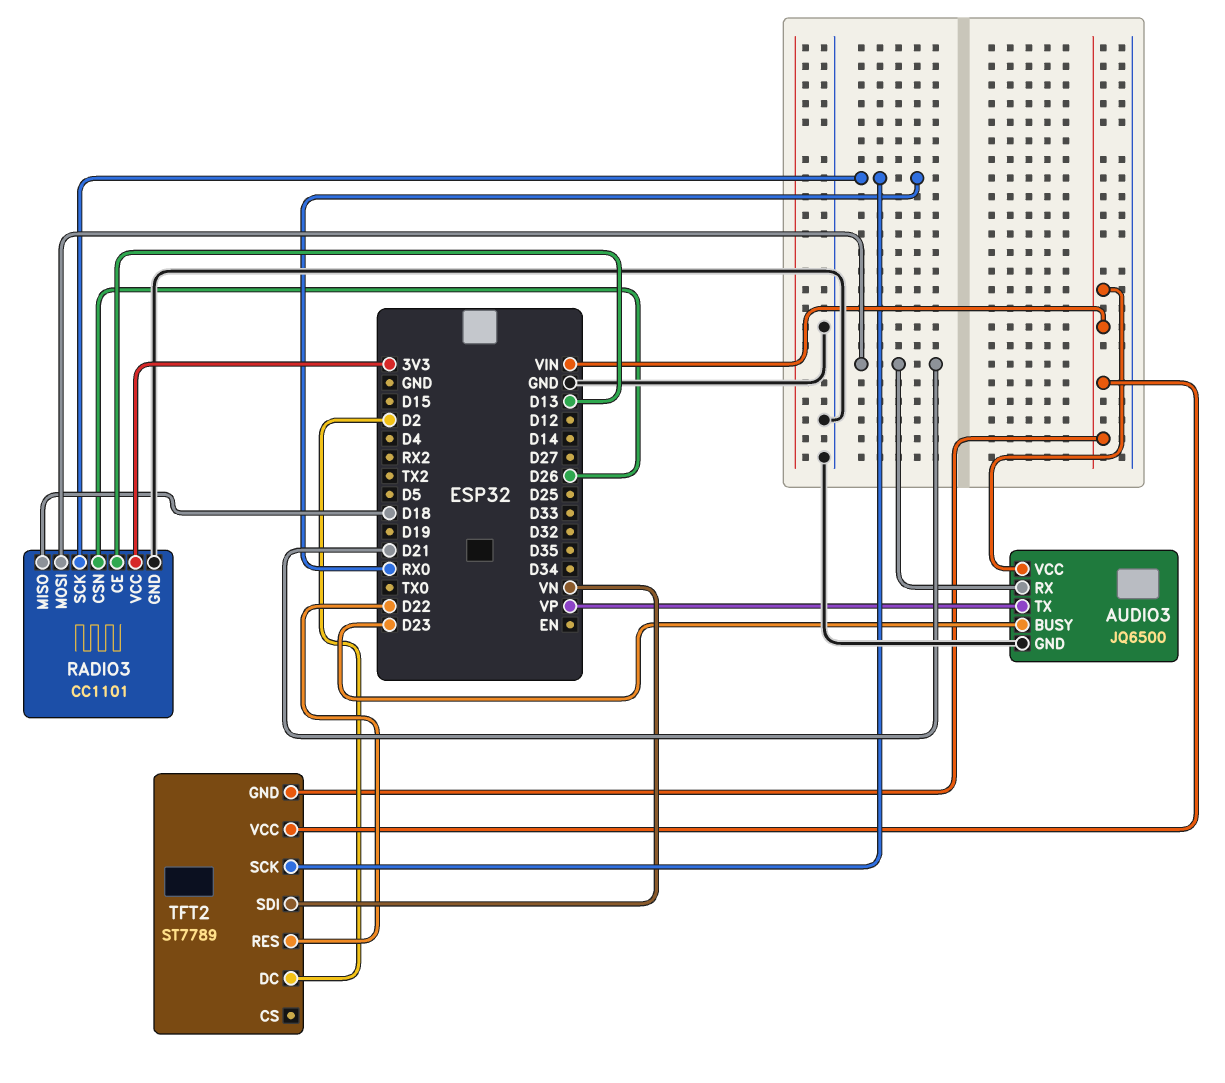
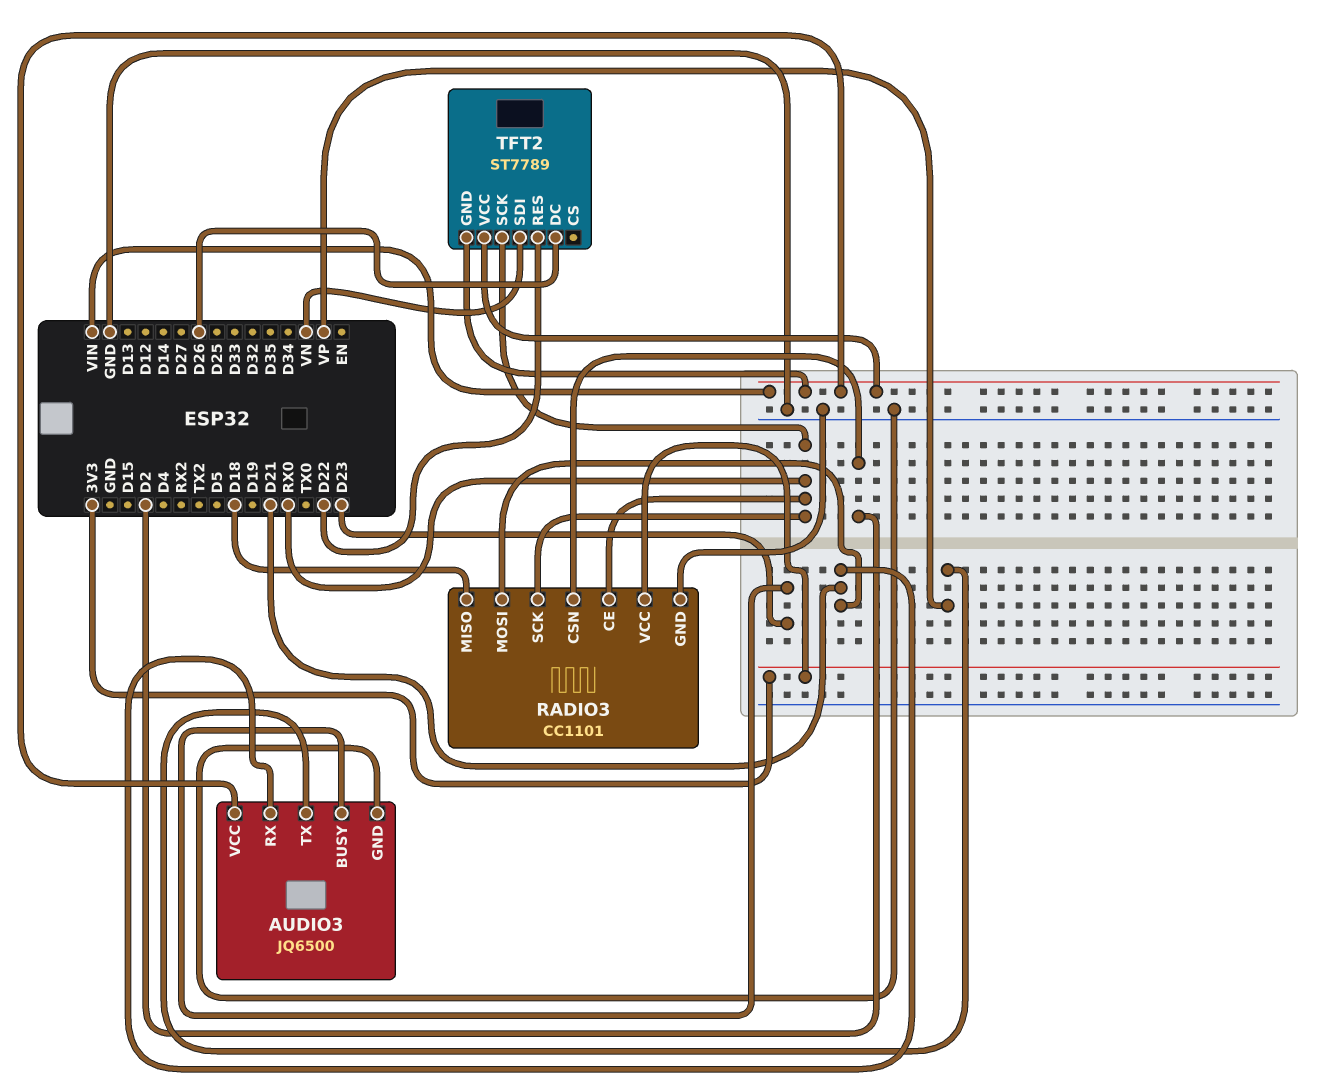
RADIO3 pin CE: D13 -> RX0
RADIO3 pin CSN: D26 -> D2
TFT2 pin DC: D2 -> D26

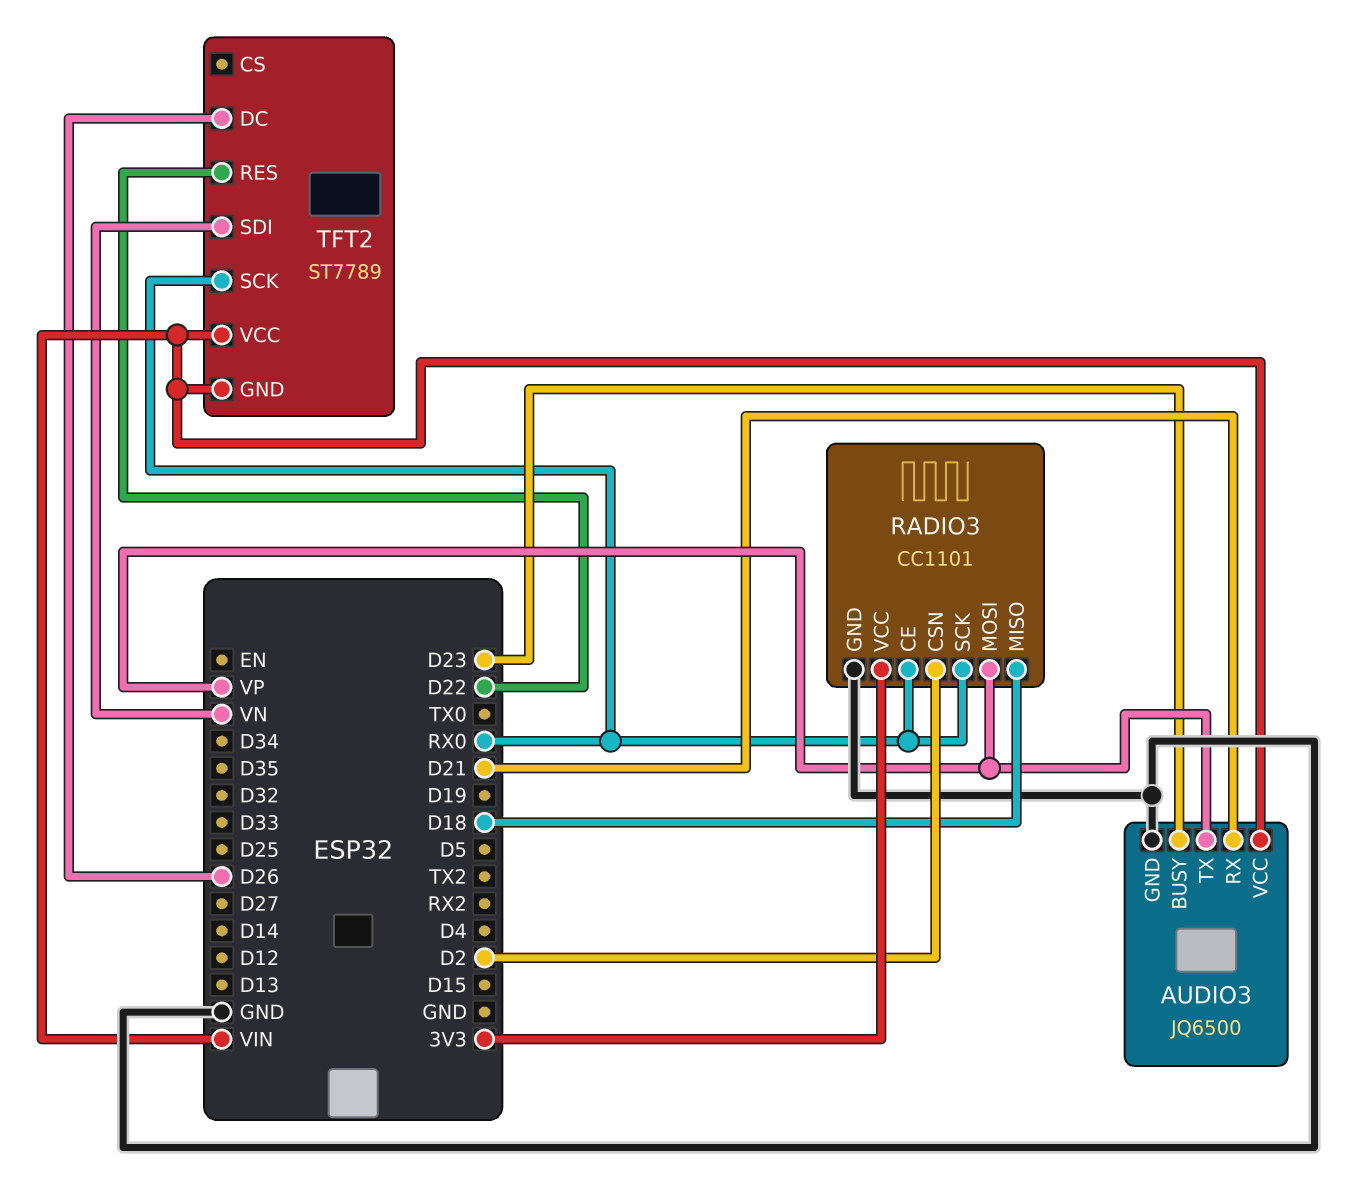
RADIO3 pin MOSI: D21 -> VP

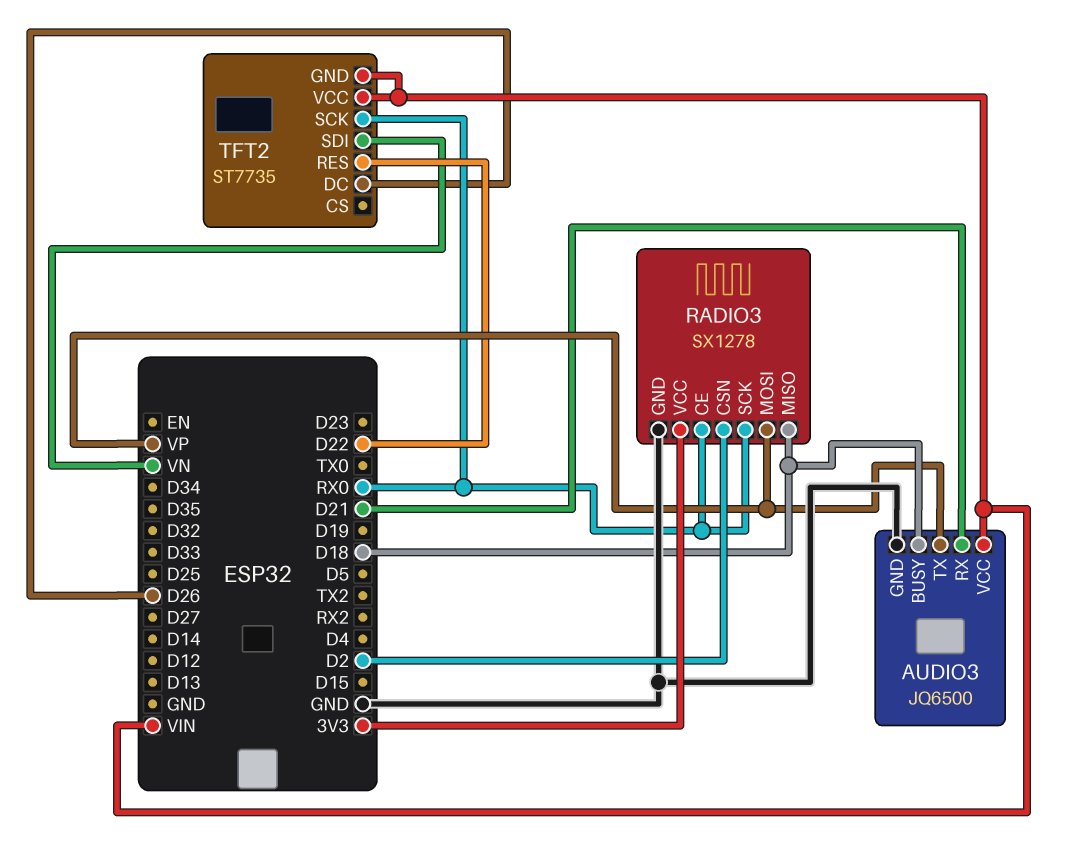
AUDIO3 pin BUSY: D23 -> D18
RADIO3: CC1101 -> SX1278
TFT2: ST7789 -> ST7735

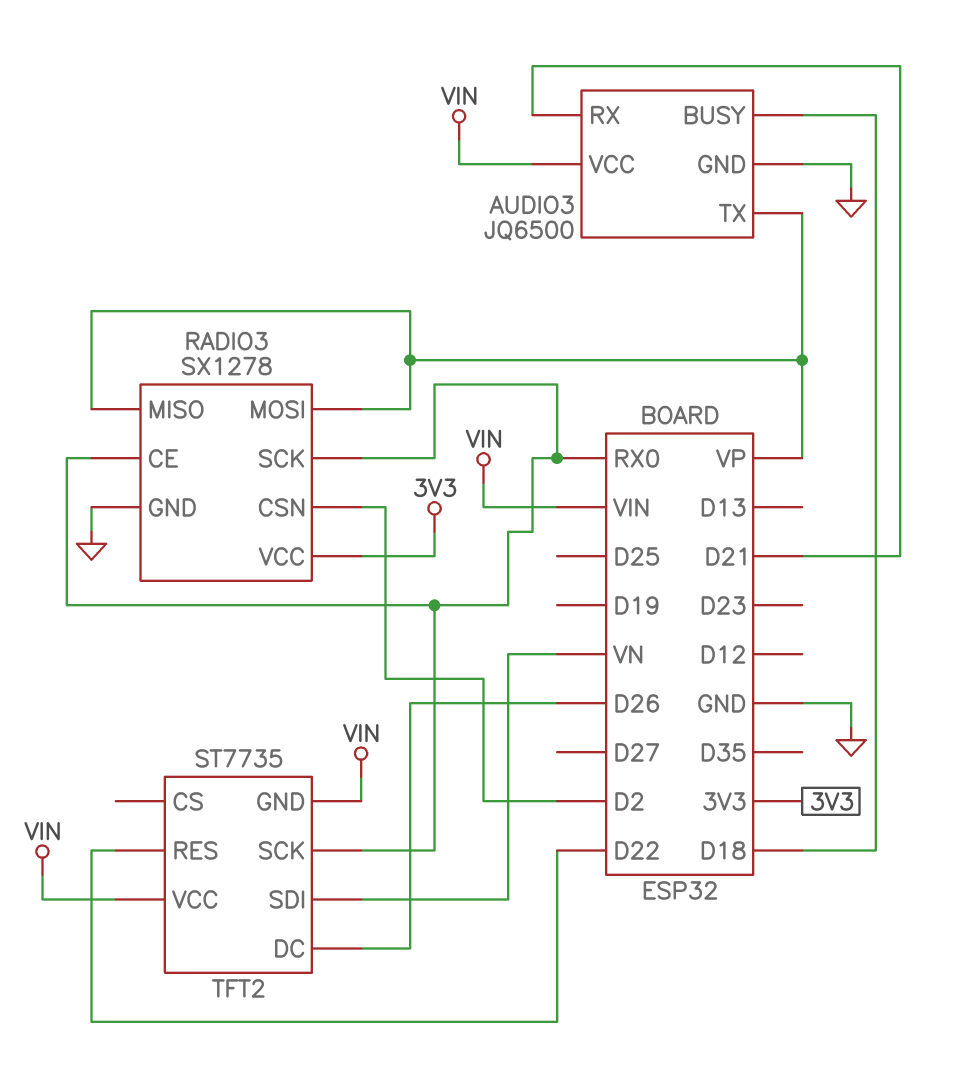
RADIO3 pin MISO: D18 -> VP

